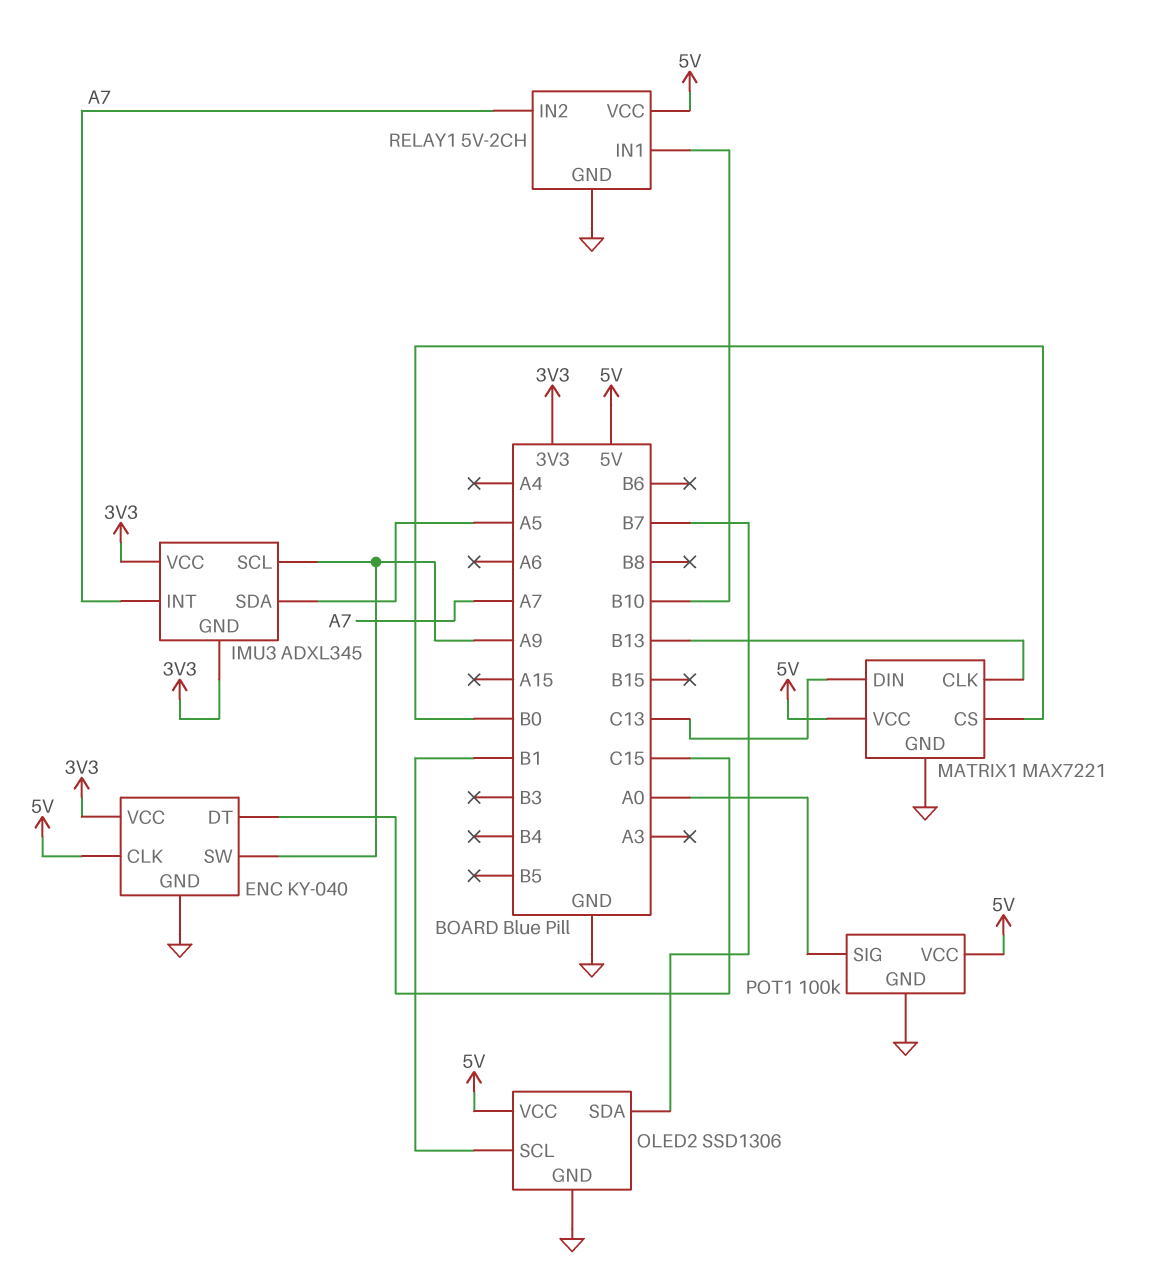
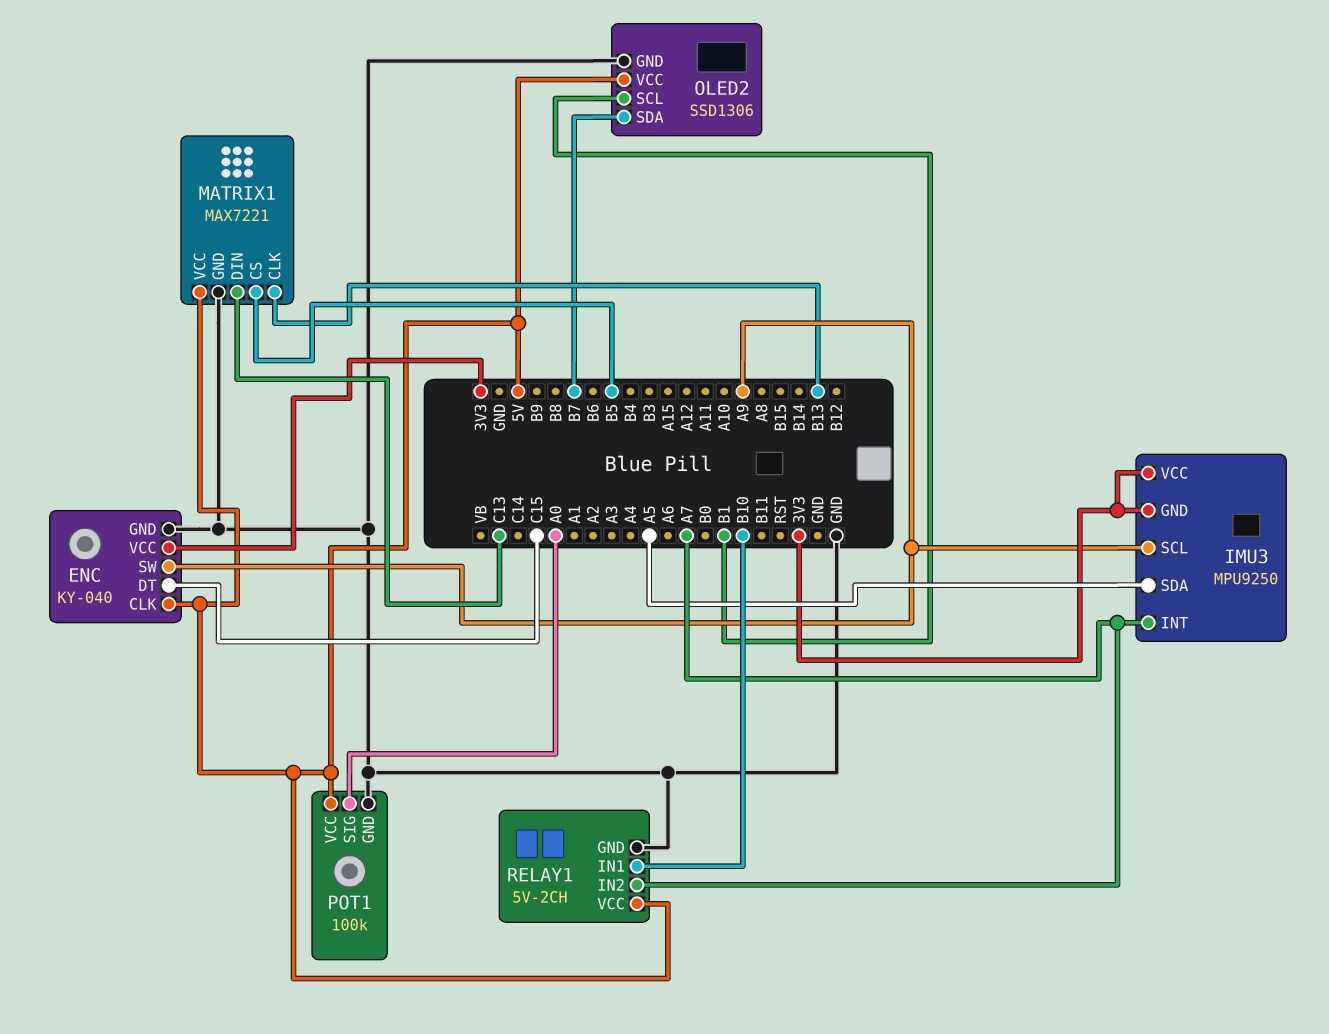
IMU3: ADXL345 -> MPU9250
MATRIX1 pin CS: B0 -> B5

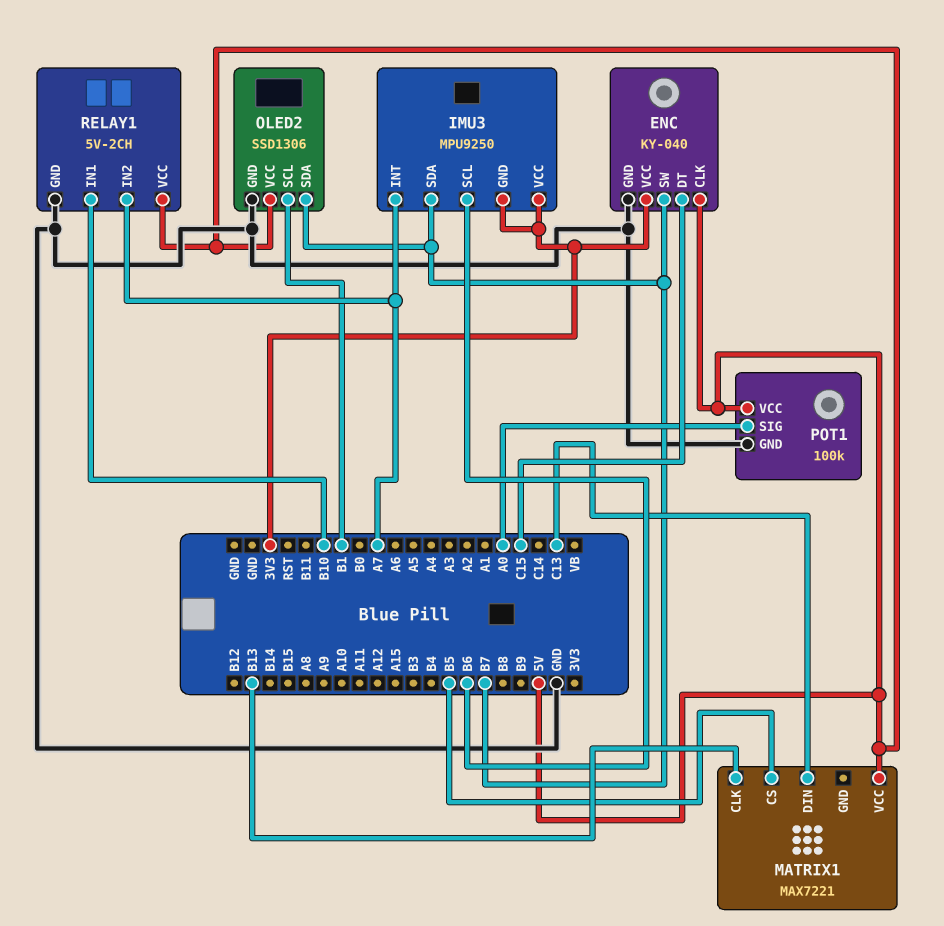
ENC pin SW: A9 -> B7
IMU3 pin SCL: A9 -> B6
IMU3 pin SDA: A5 -> B7
MATRIX1 pin GND: GND -> none

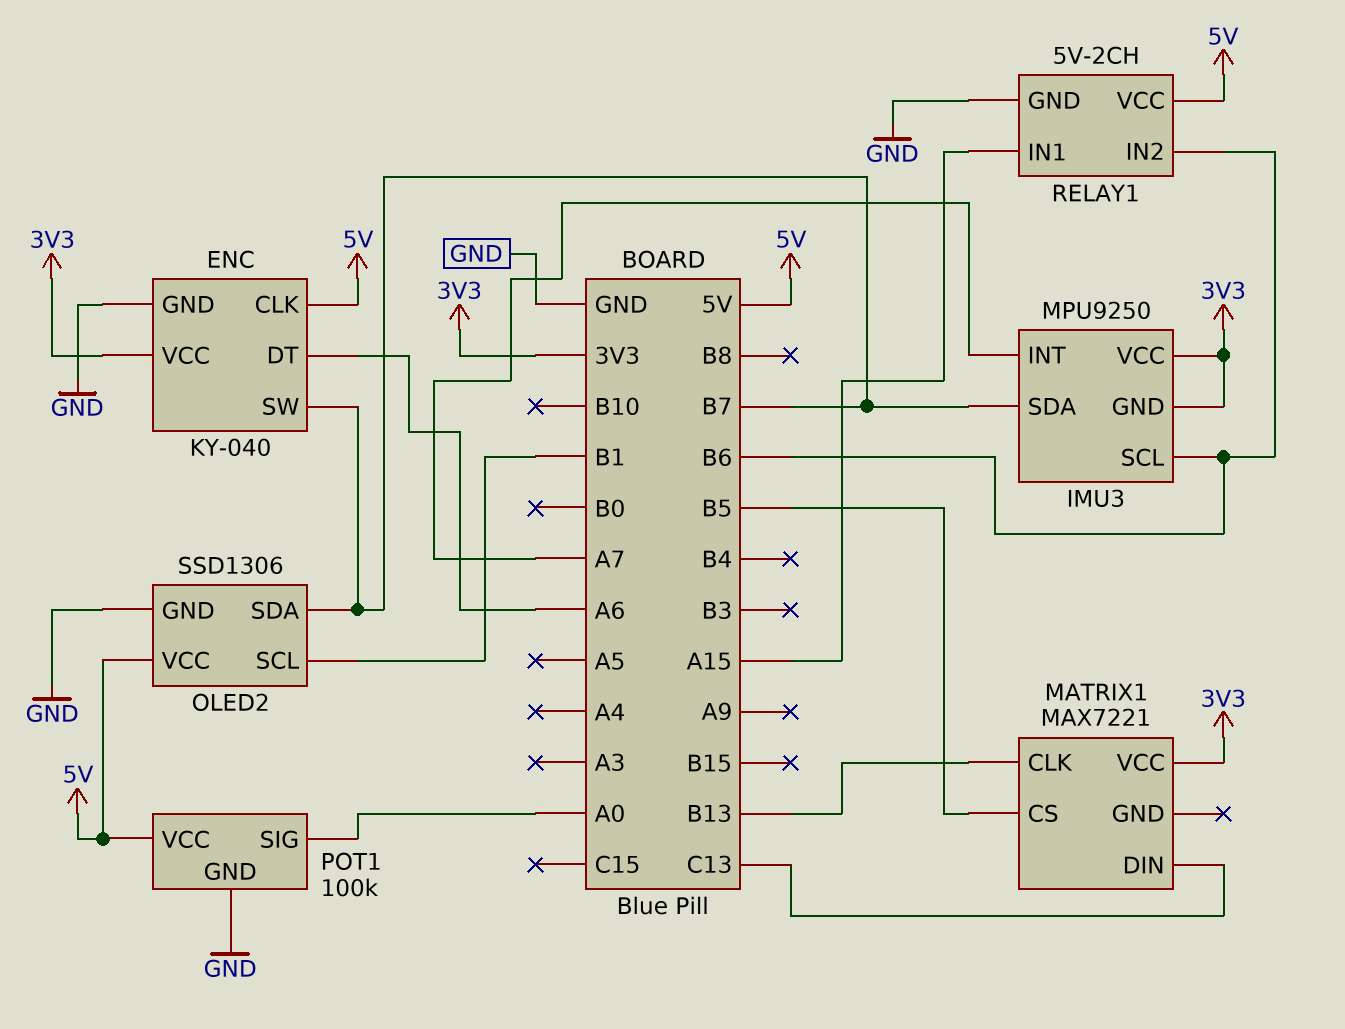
ENC pin DT: C15 -> A6
MATRIX1 pin VCC: 5V -> 3V3
RELAY1 pin IN1: B10 -> A15
RELAY1 pin IN2: A7 -> B6

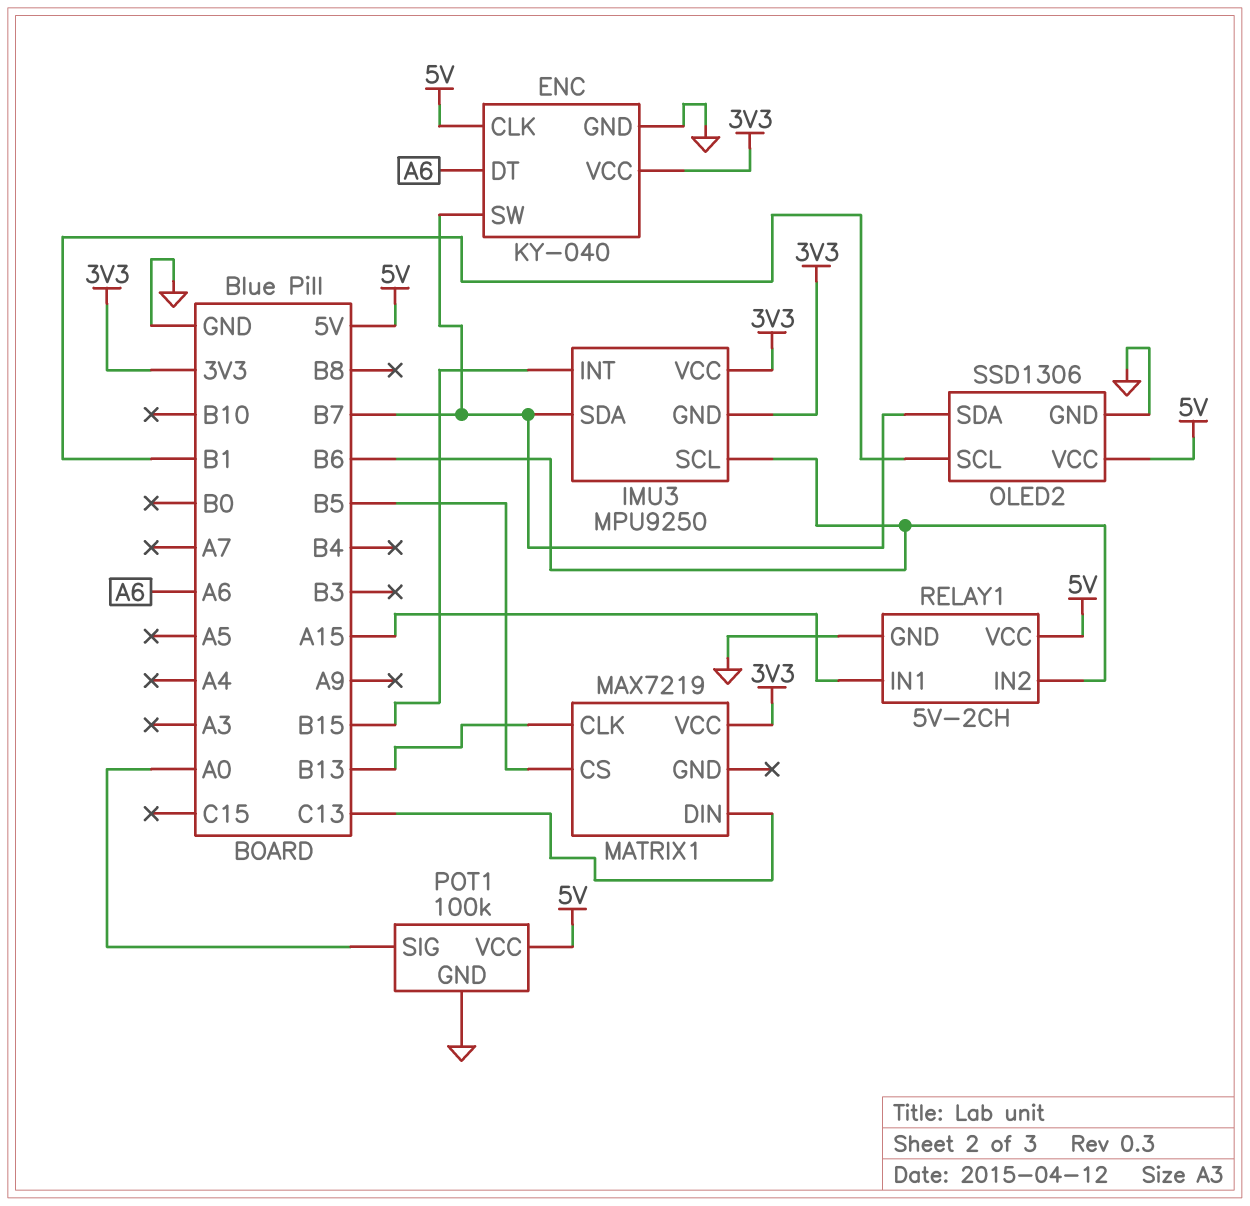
IMU3 pin INT: A7 -> B15
MATRIX1: MAX7221 -> MAX7219

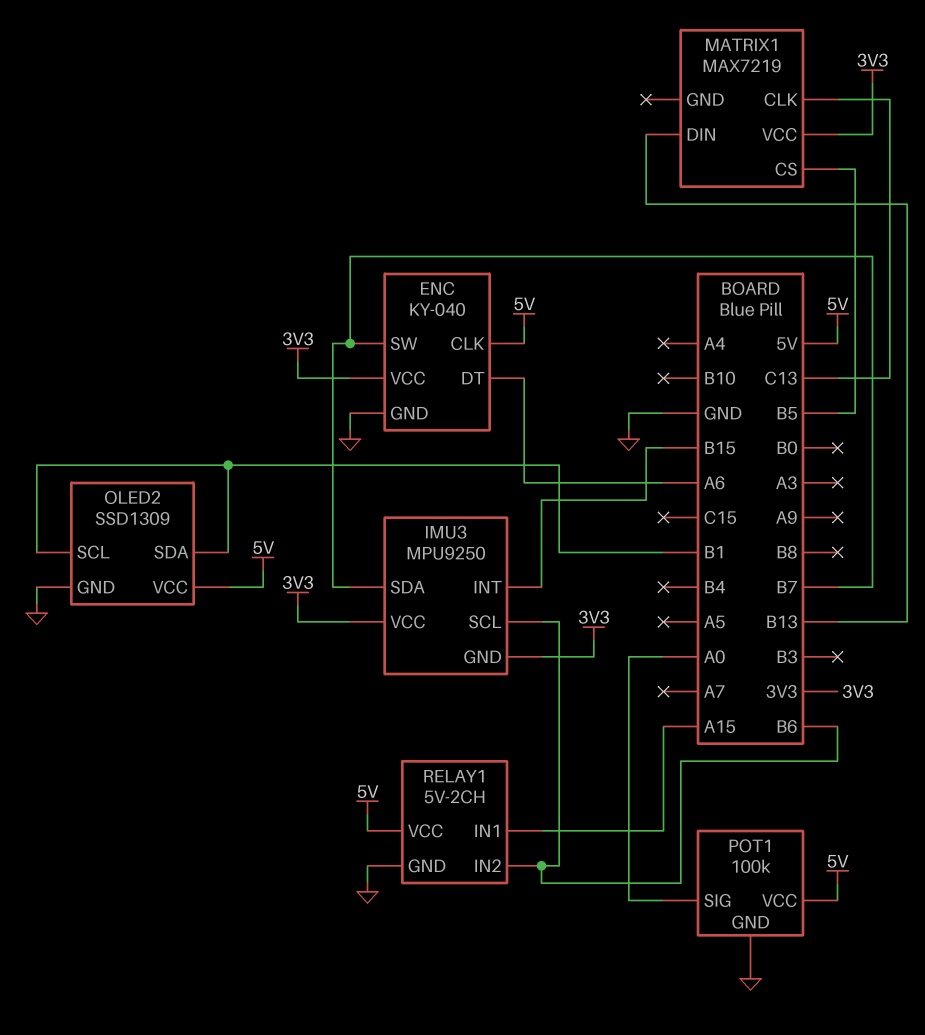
MATRIX1 pin CLK: B13 -> C13
MATRIX1 pin DIN: C13 -> B13
OLED2: SSD1306 -> SSD1309
OLED2 pin SDA: B7 -> B1

